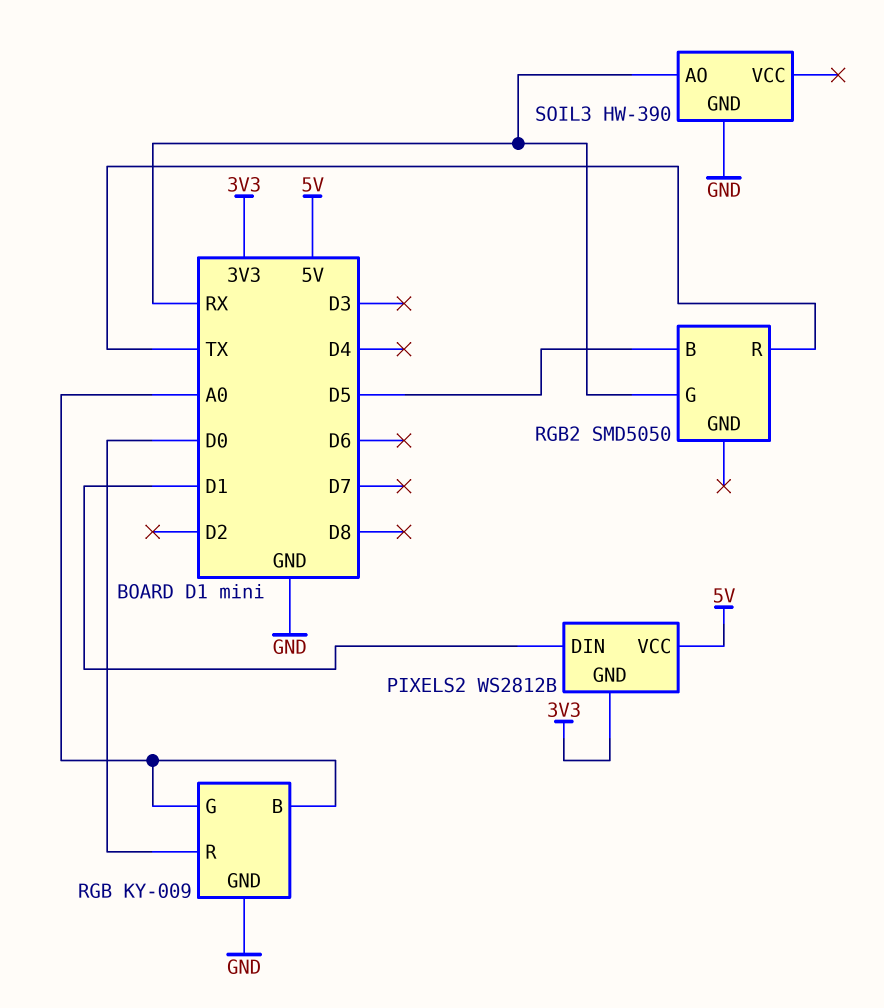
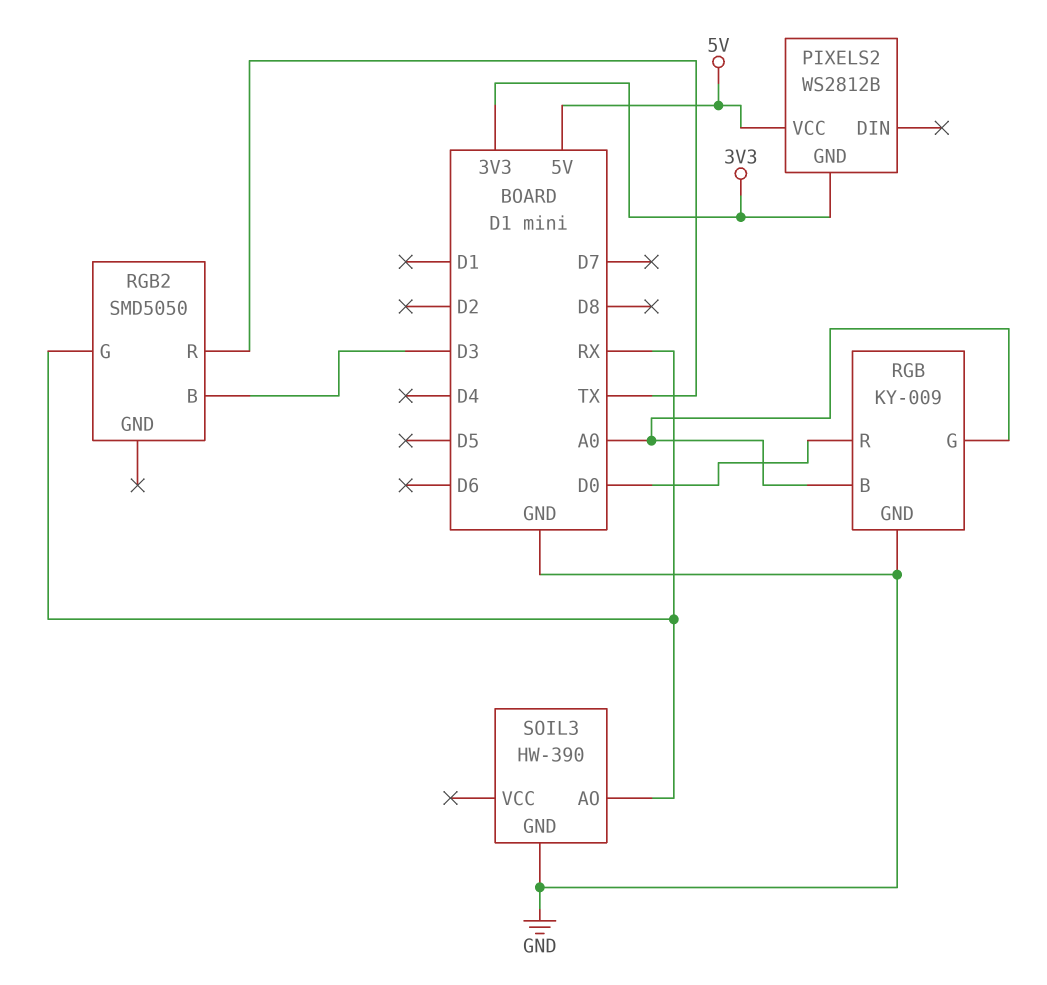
PIXELS2 pin DIN: D1 -> none
RGB2 pin B: D5 -> D3

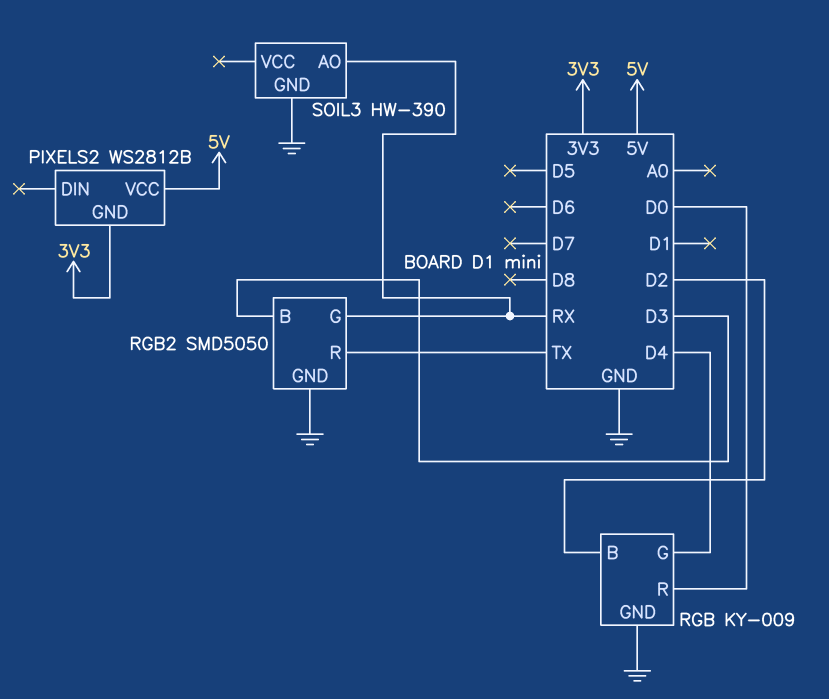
RGB pin B: A0 -> D2
RGB pin G: A0 -> D4
RGB2 pin GND: none -> GND

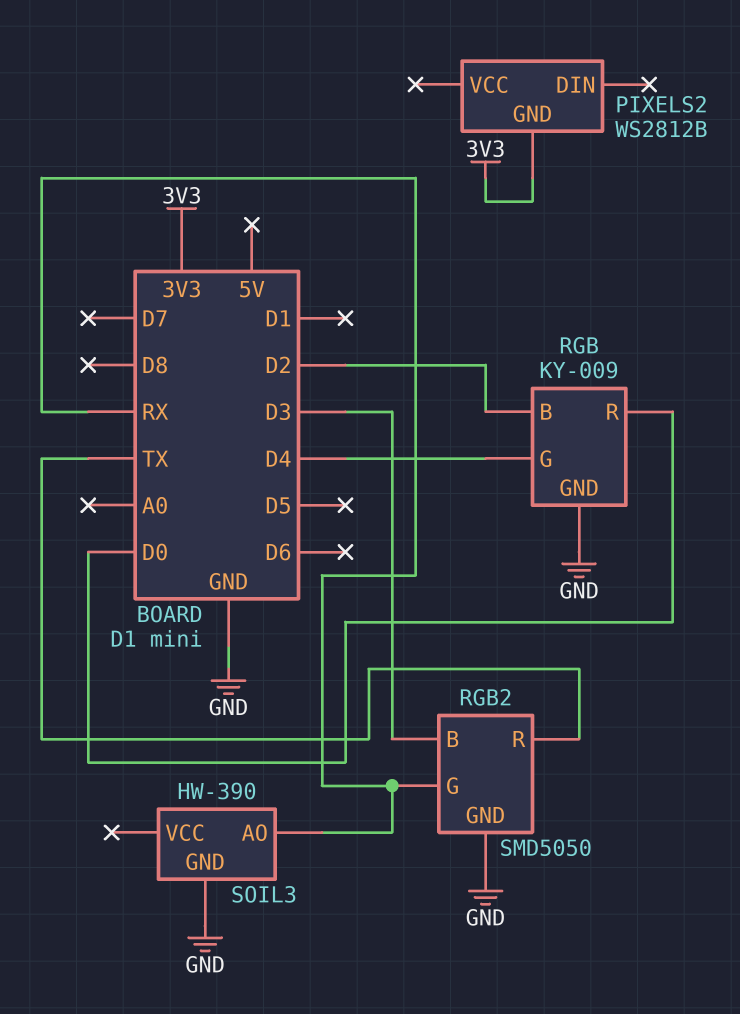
PIXELS2 pin VCC: 5V -> none

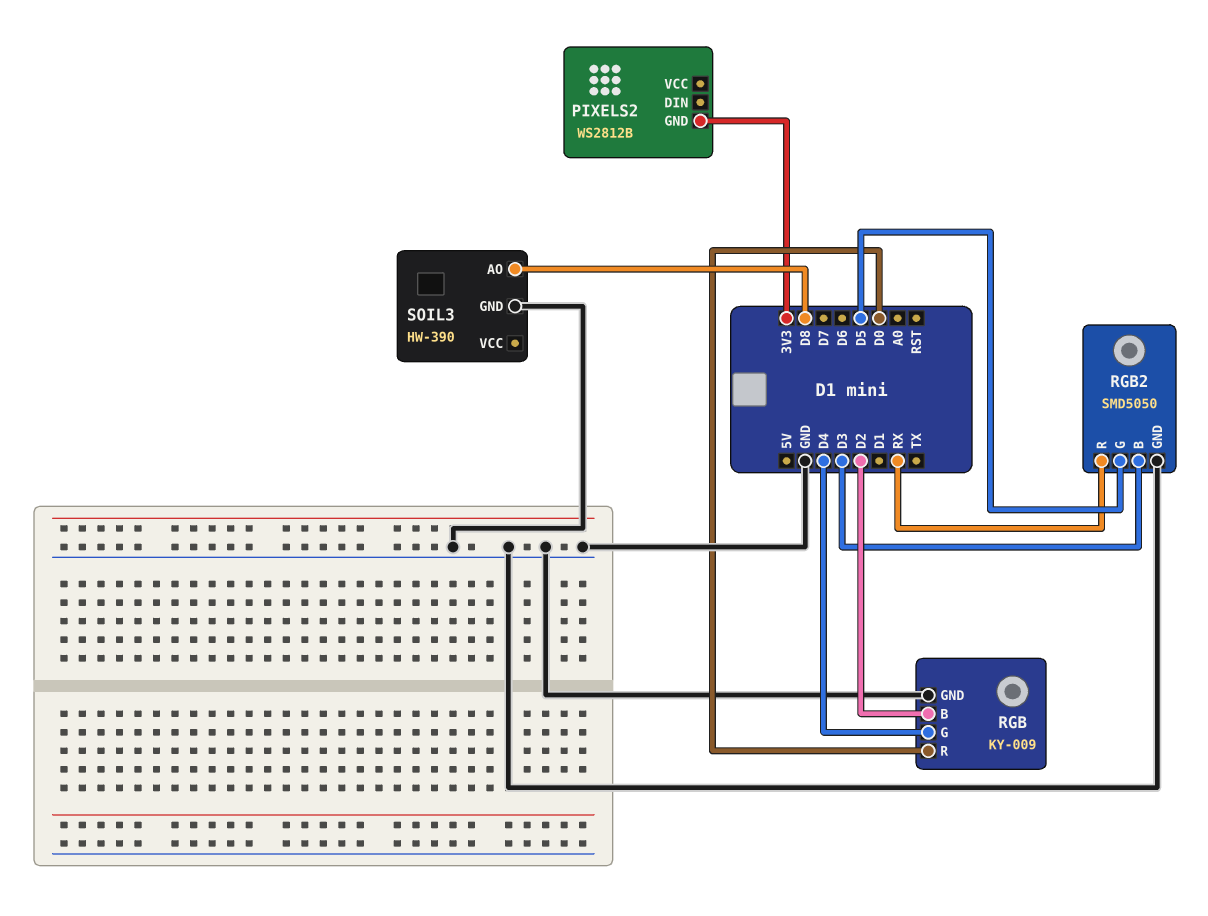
RGB2 pin G: RX -> D5
RGB2 pin R: TX -> RX
SOIL3 pin AO: RX -> D8

